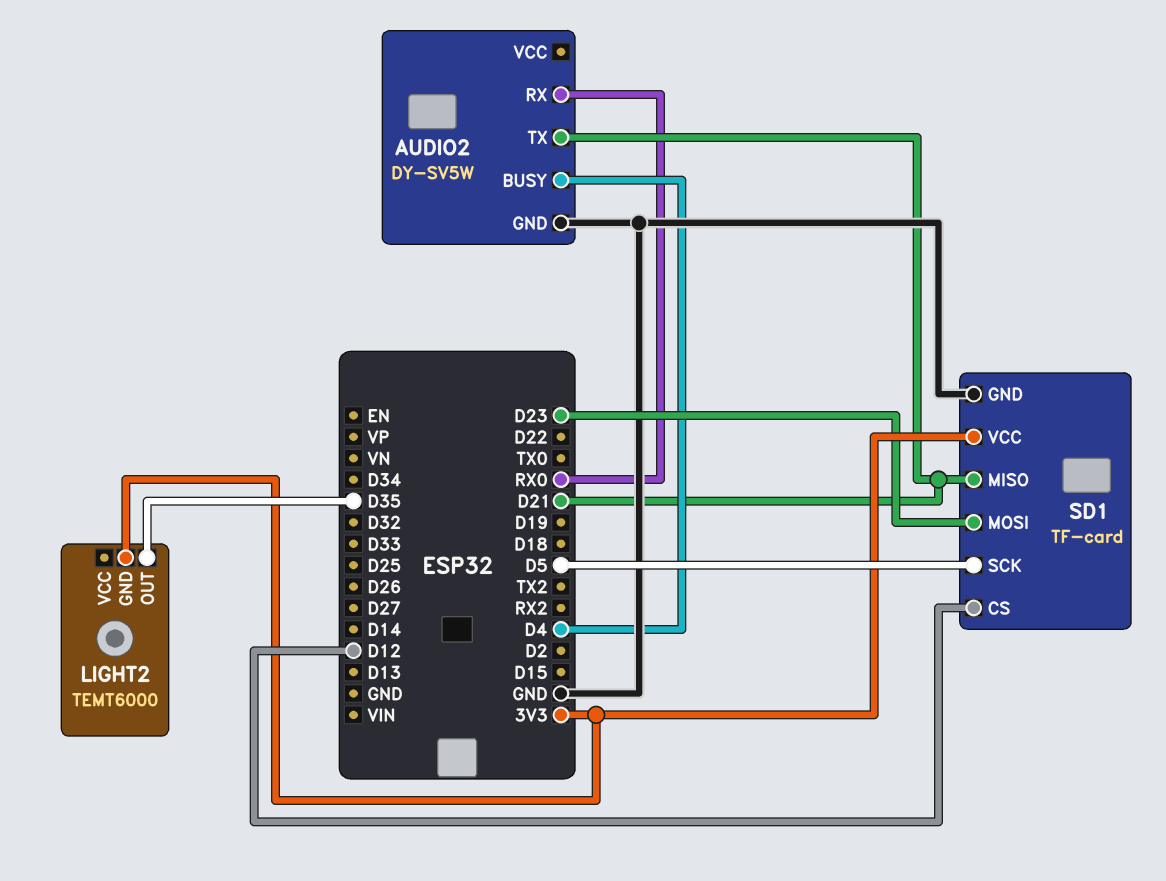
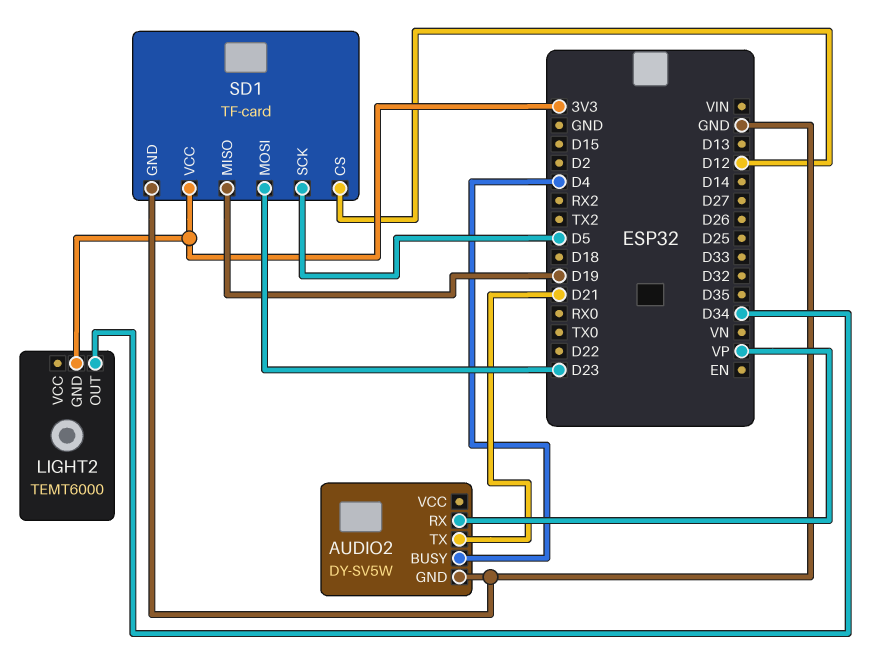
AUDIO2 pin RX: RX0 -> VP
LIGHT2 pin OUT: D35 -> D34
SD1 pin MISO: D21 -> D19

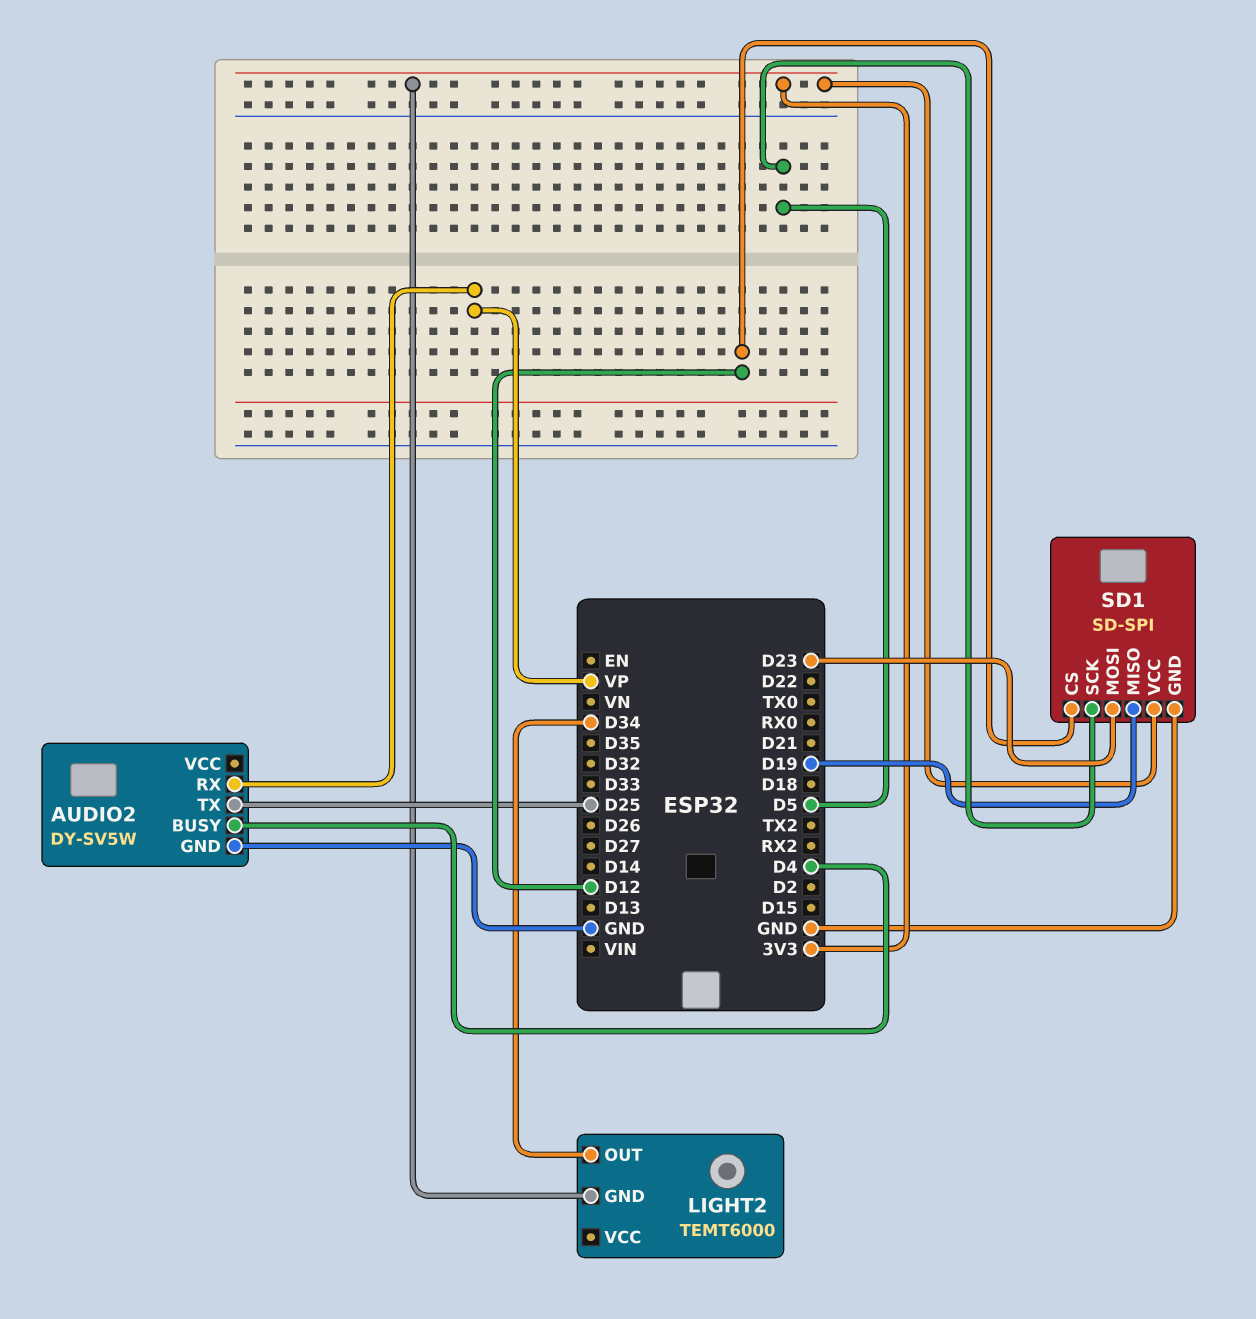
AUDIO2 pin TX: D21 -> D25
SD1: TF-card -> SD-SPI

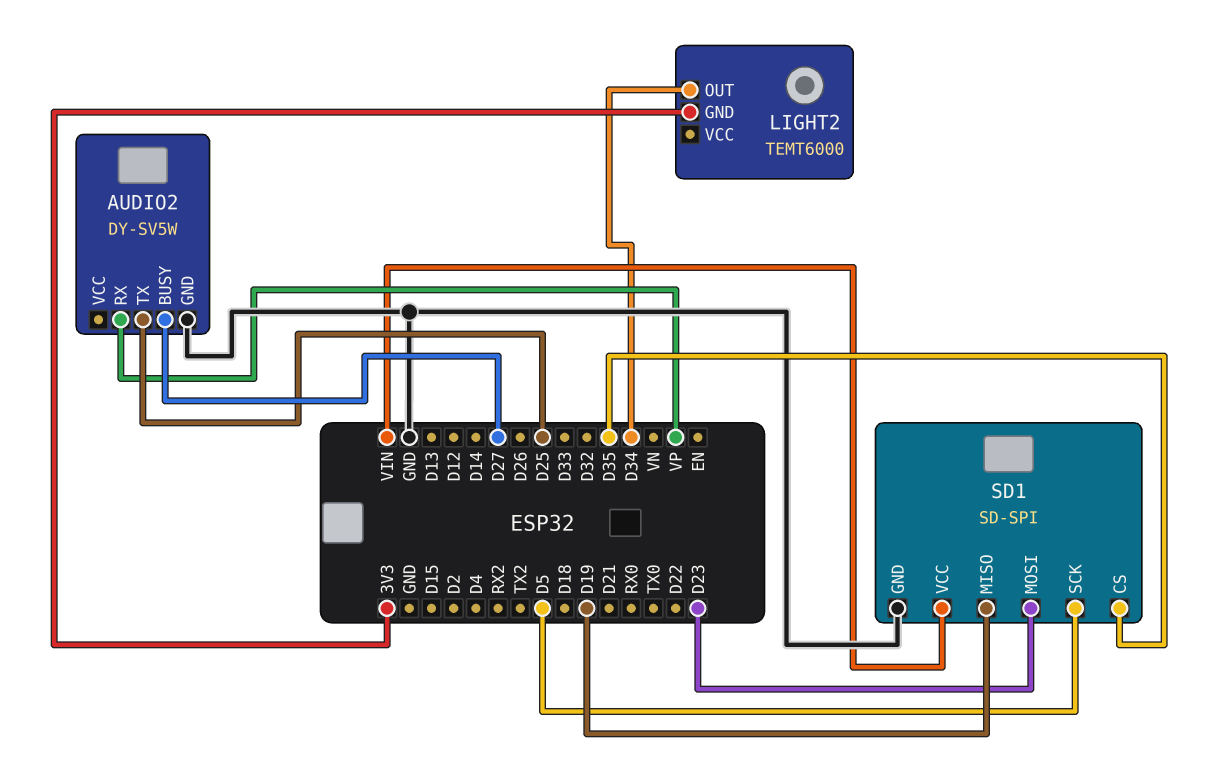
AUDIO2 pin BUSY: D4 -> D27
SD1 pin CS: D12 -> D35
SD1 pin VCC: 3V3 -> VIN

